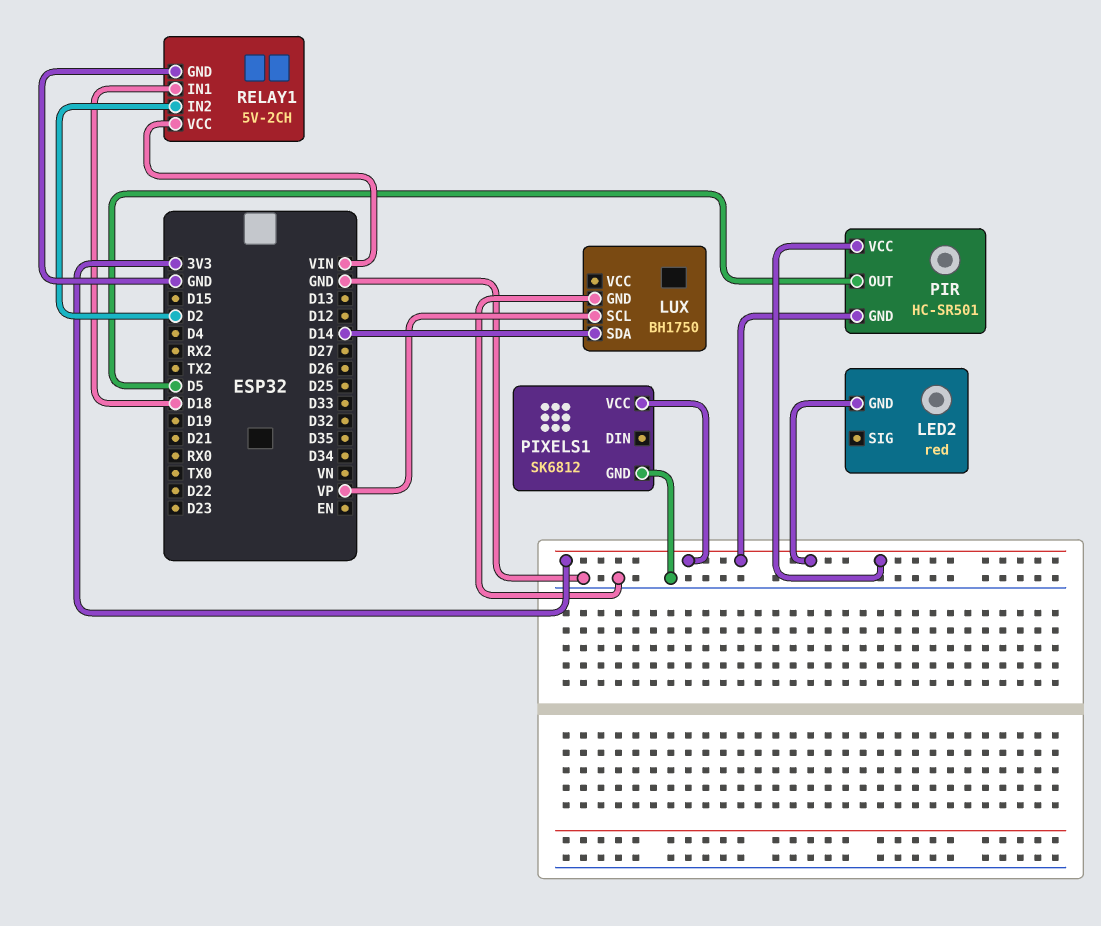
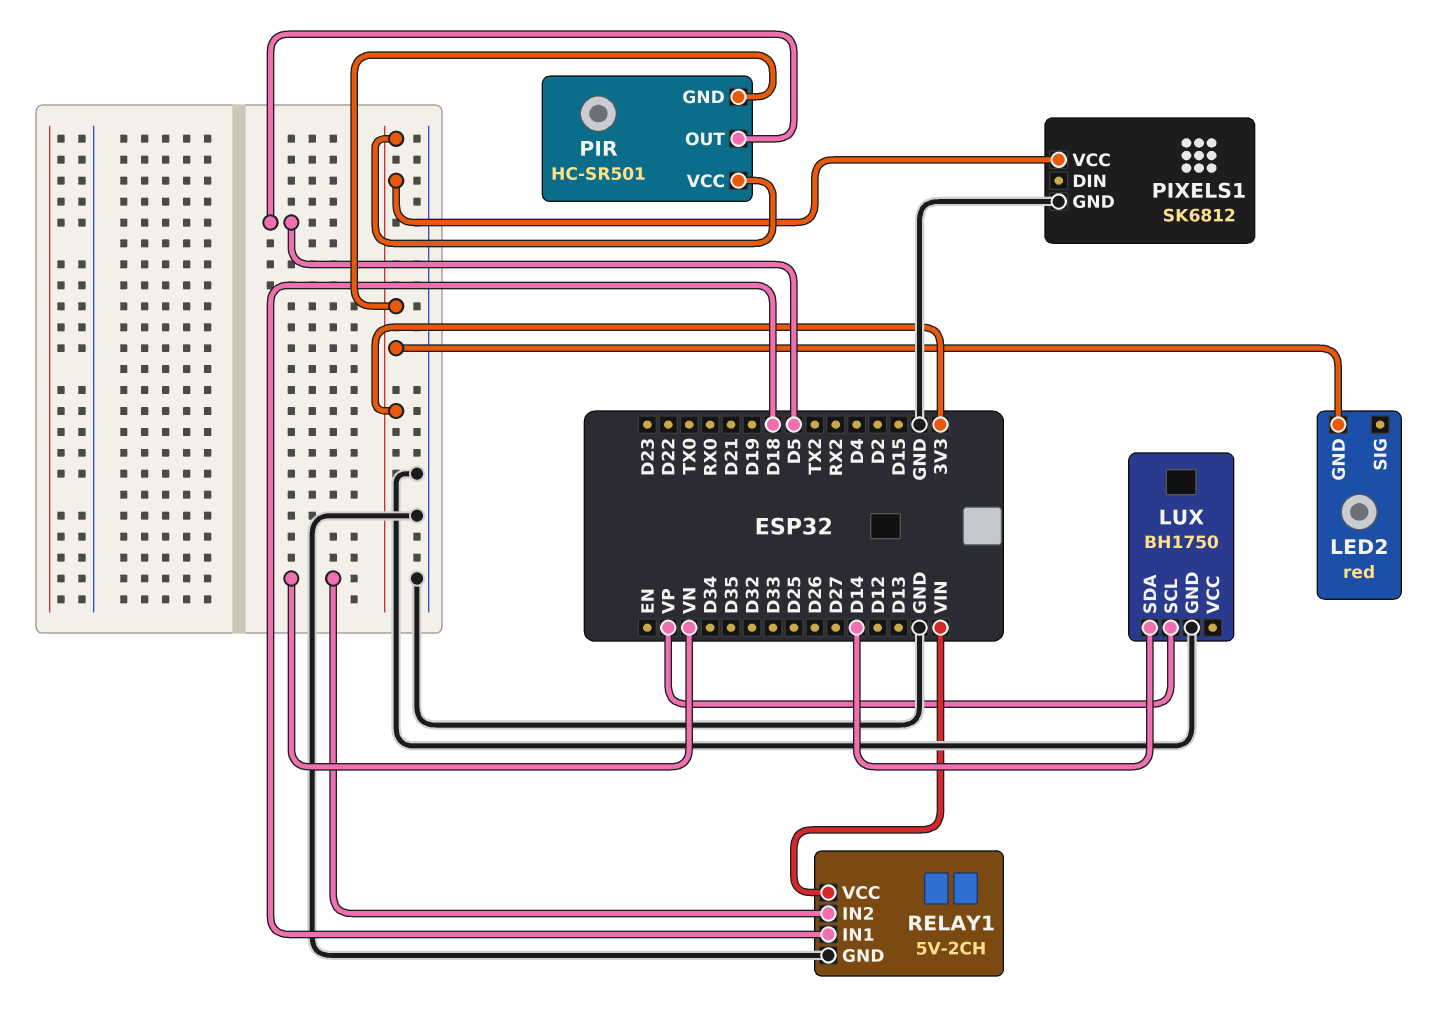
RELAY1 pin IN2: D2 -> VN

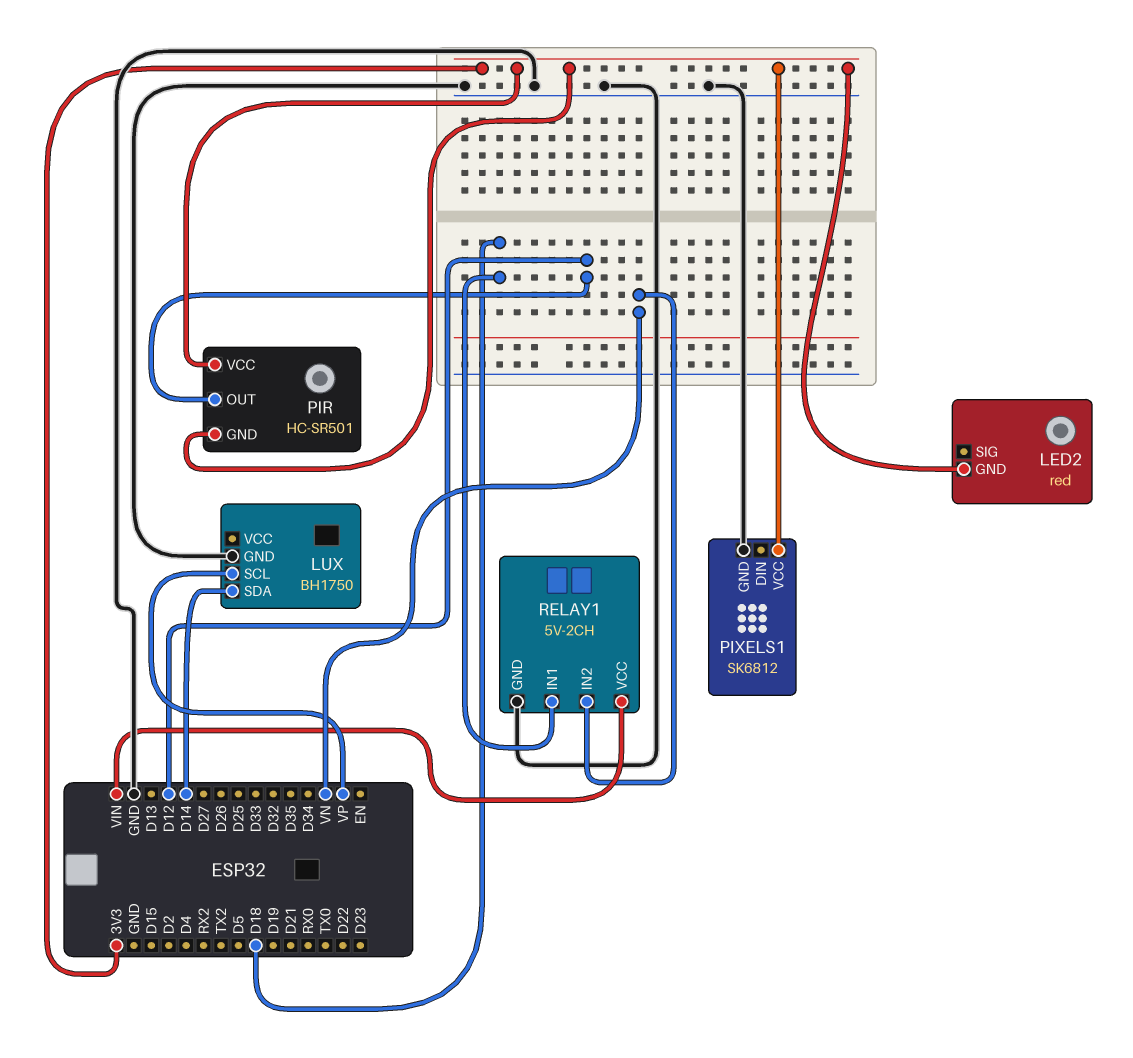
PIR pin OUT: D5 -> D12

